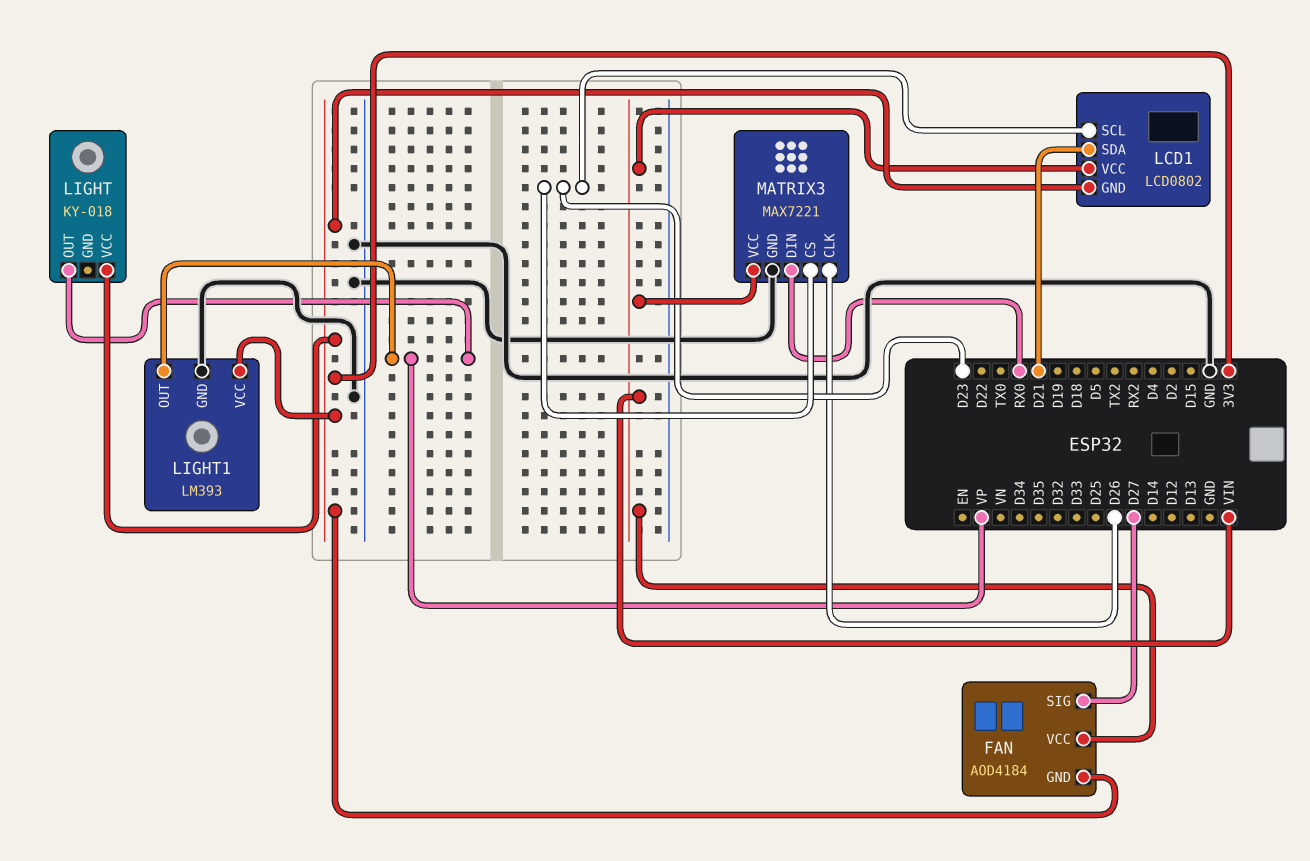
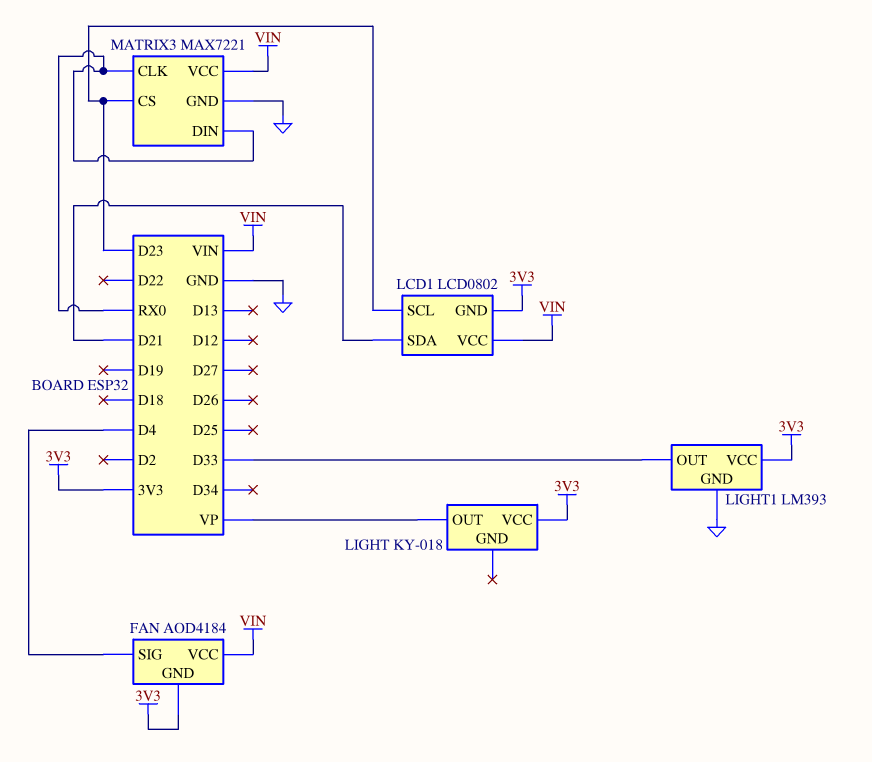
FAN pin SIG: D27 -> D4
LIGHT1 pin OUT: VP -> D33
MATRIX3 pin CLK: D26 -> RX0

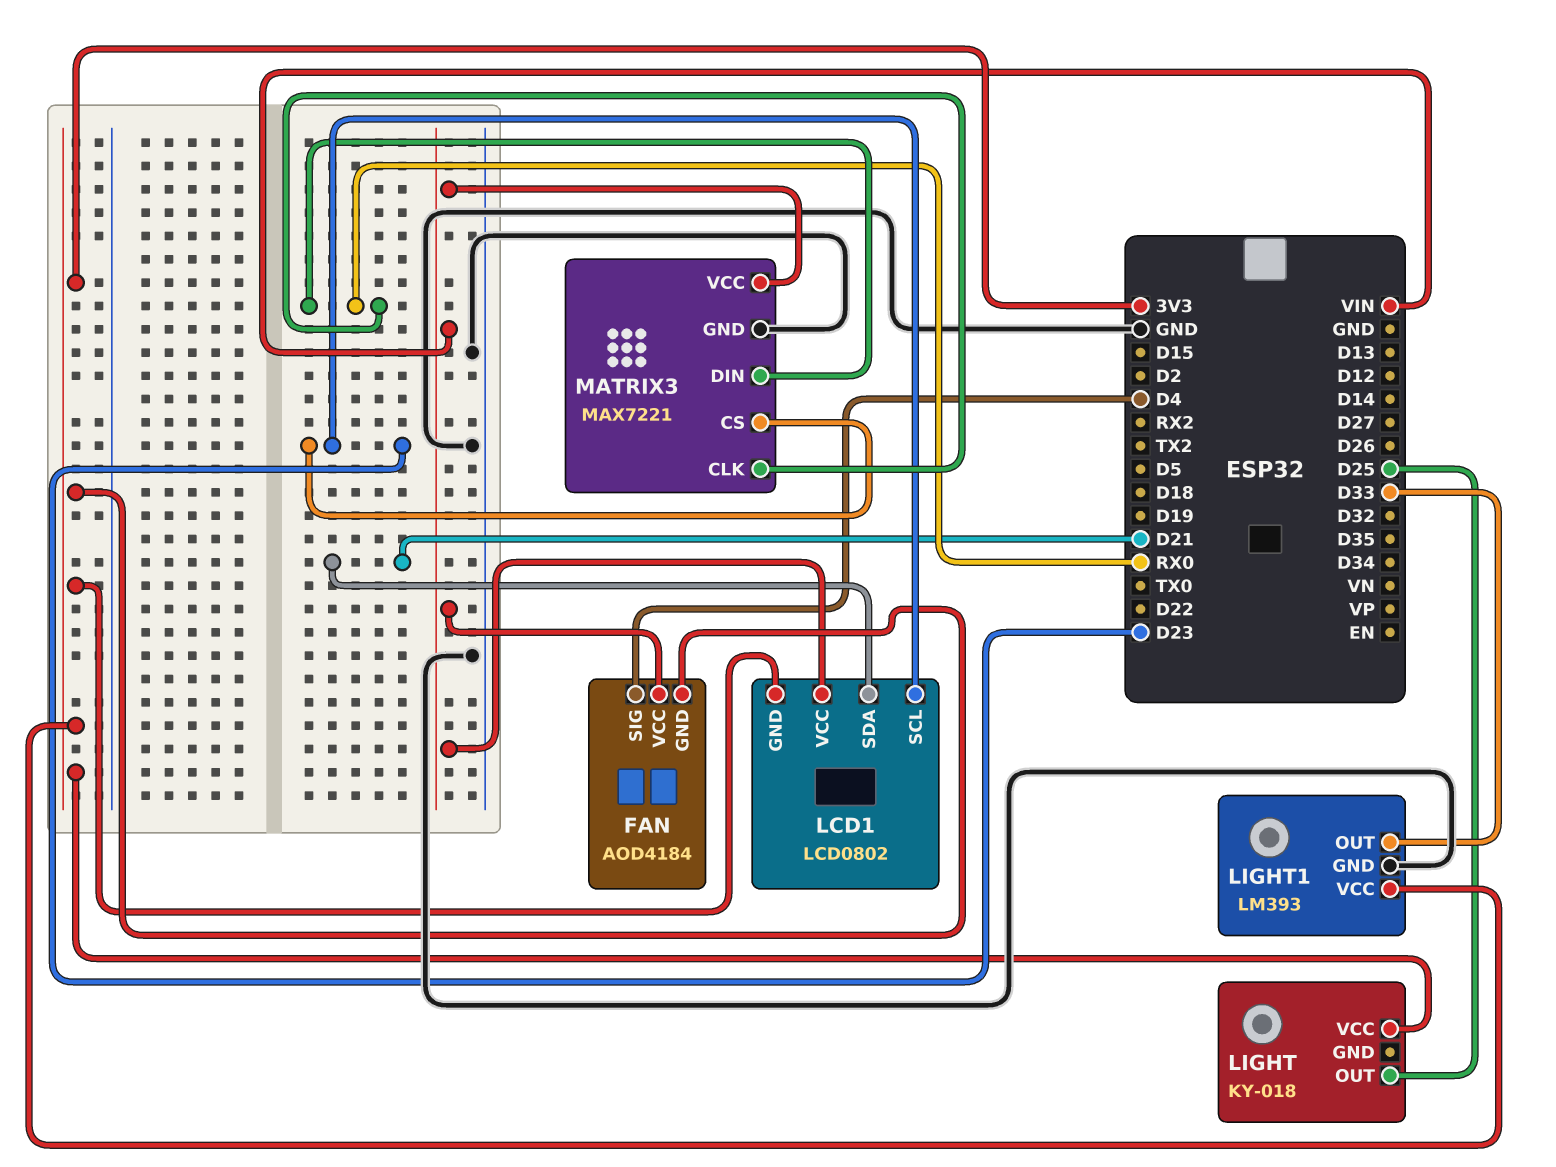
LIGHT pin OUT: VP -> D25

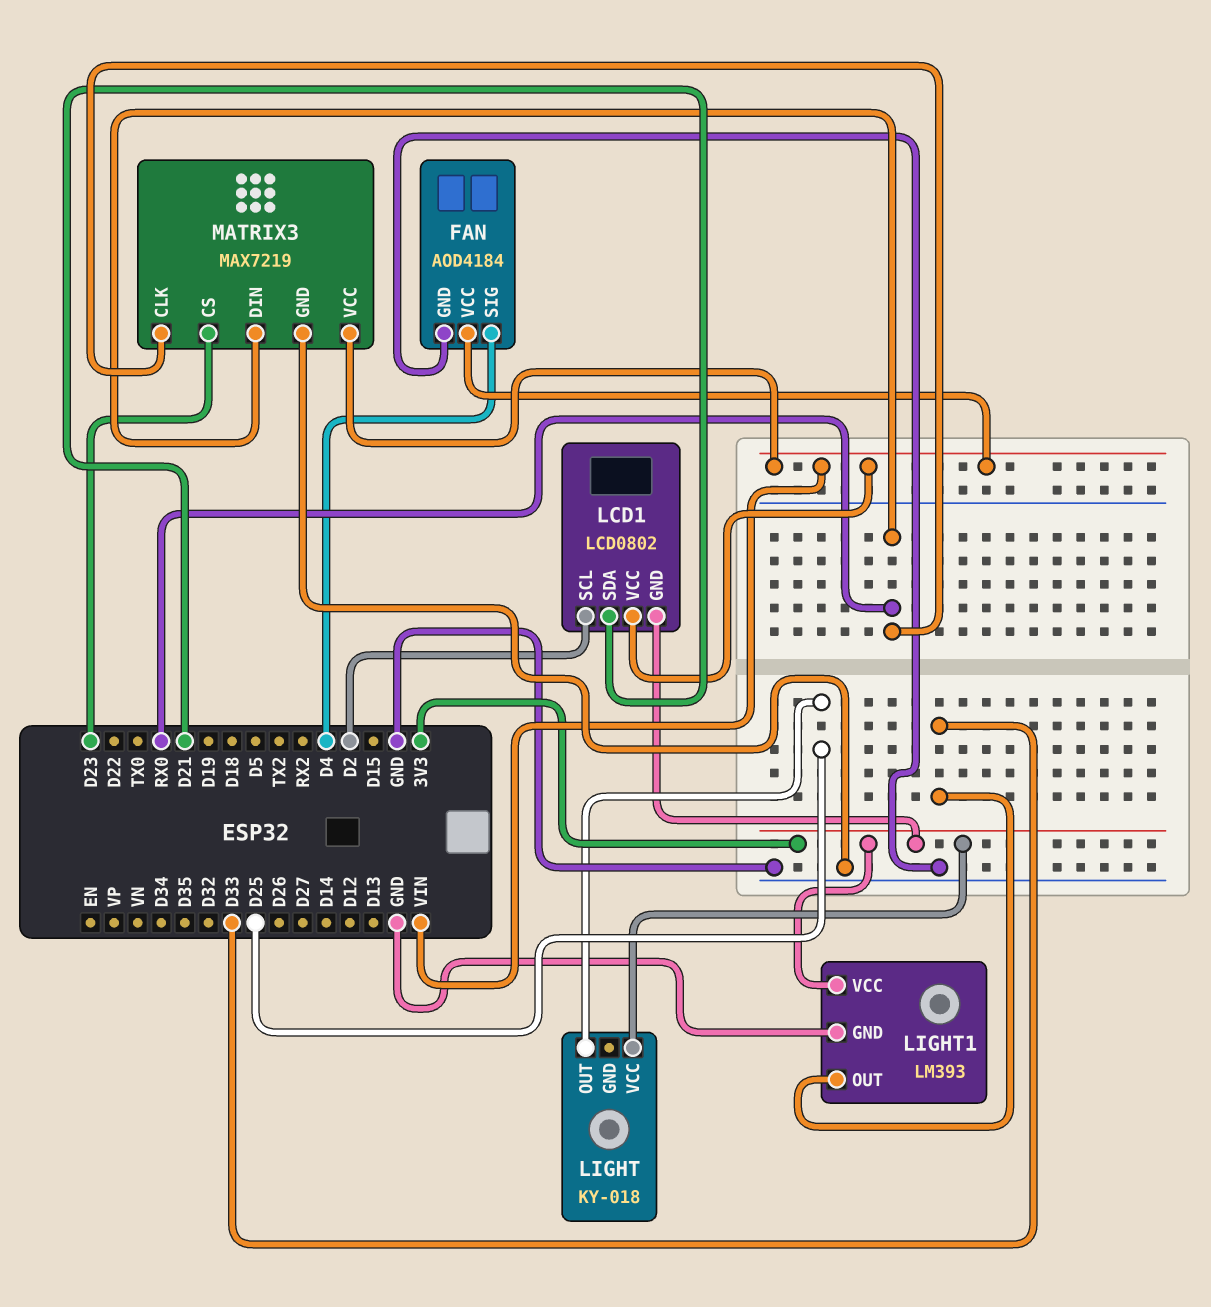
FAN pin GND: 3V3 -> GND
LCD1 pin SCL: D23 -> D2
MATRIX3: MAX7221 -> MAX7219

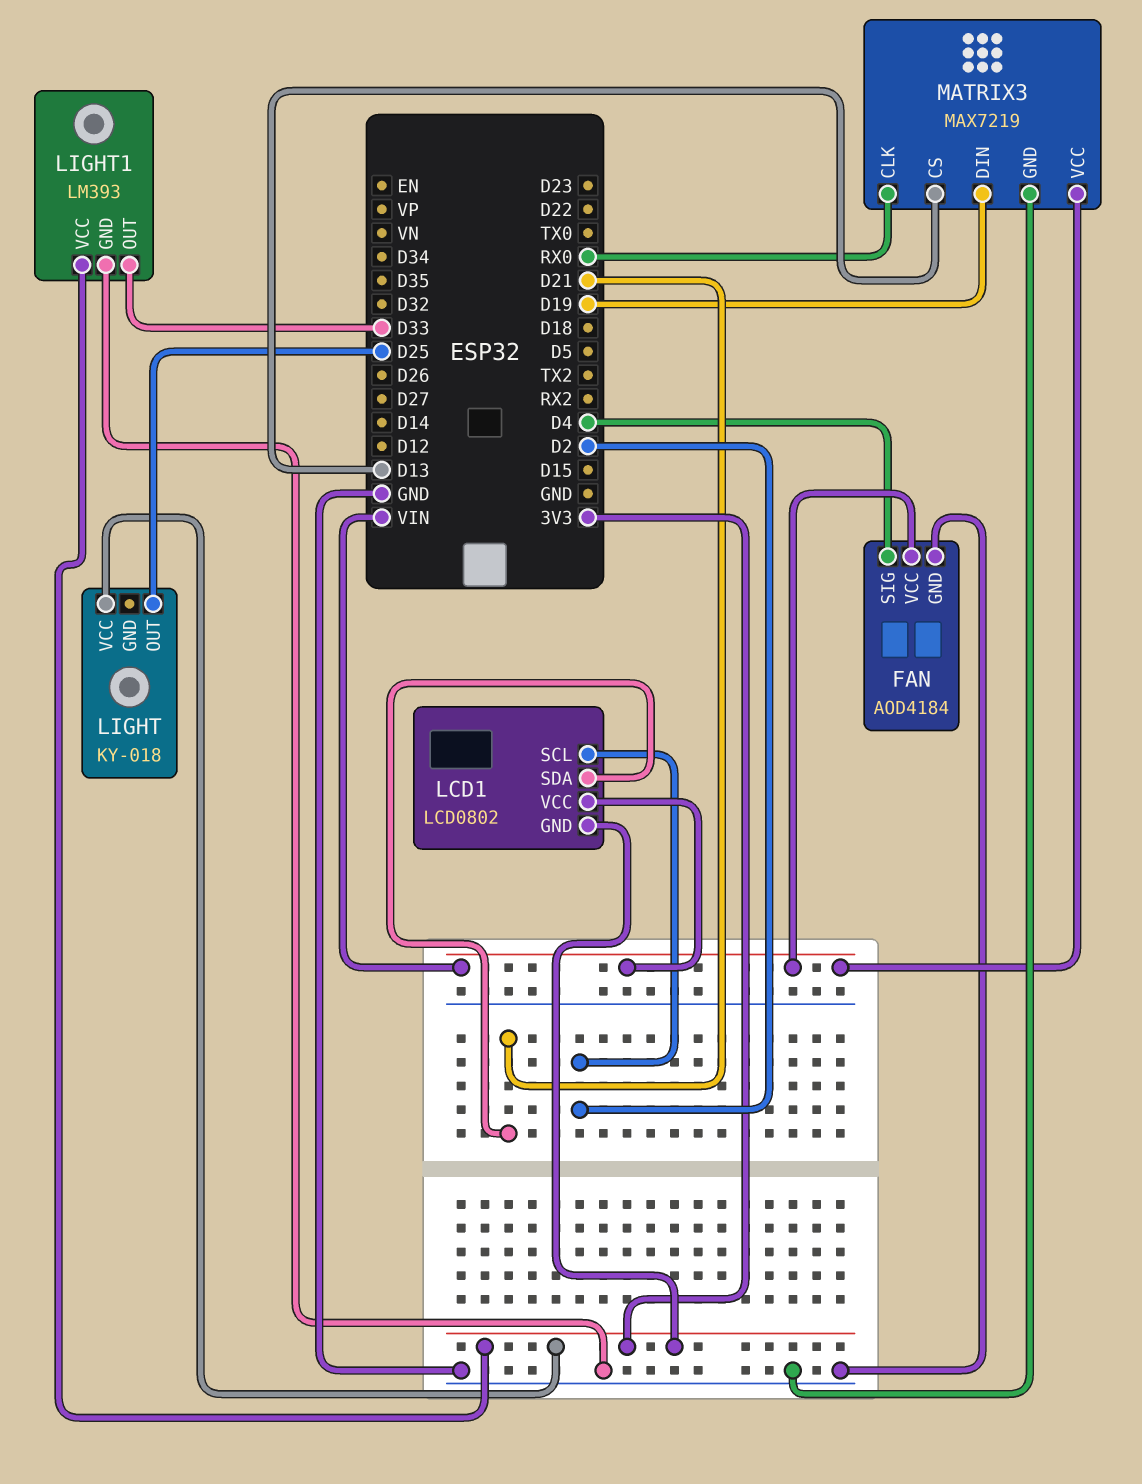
MATRIX3 pin CS: D23 -> D13
MATRIX3 pin DIN: RX0 -> D19

